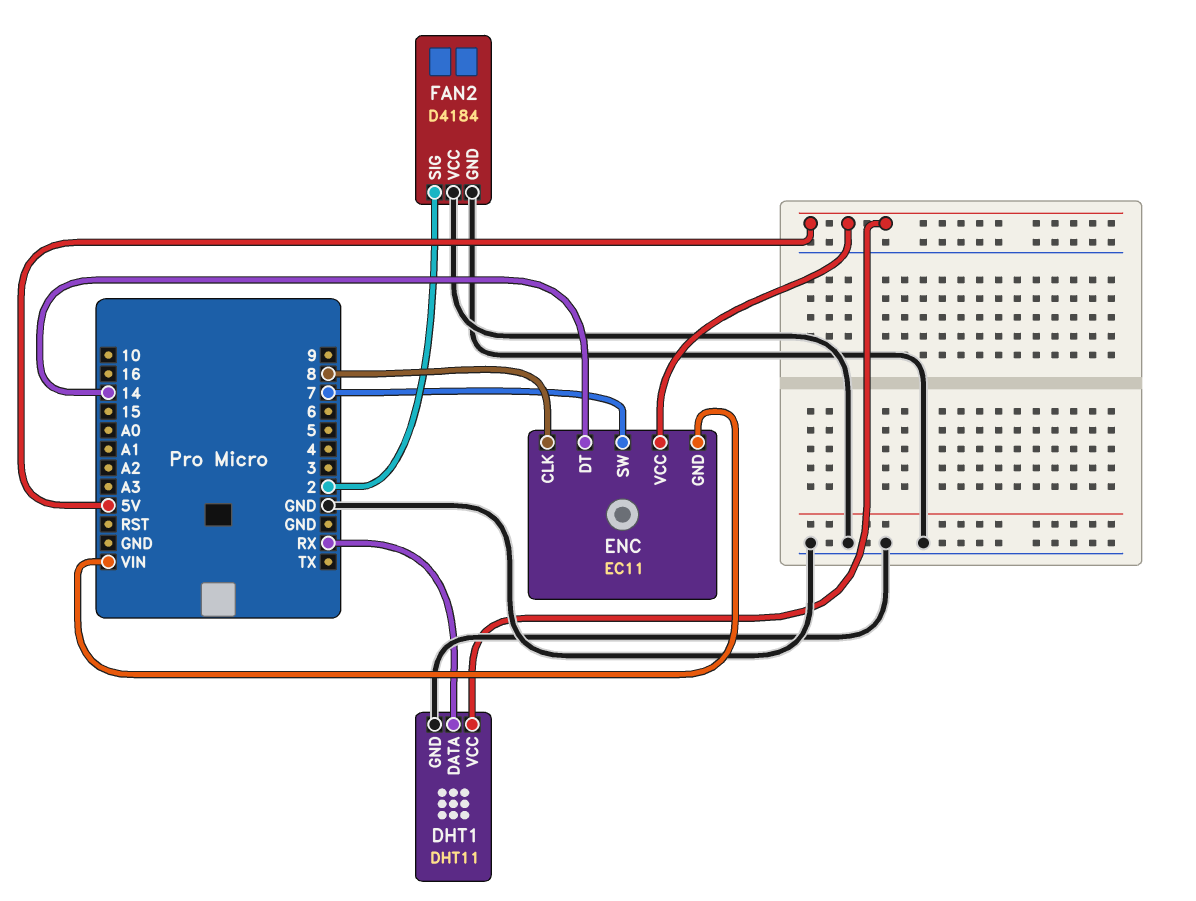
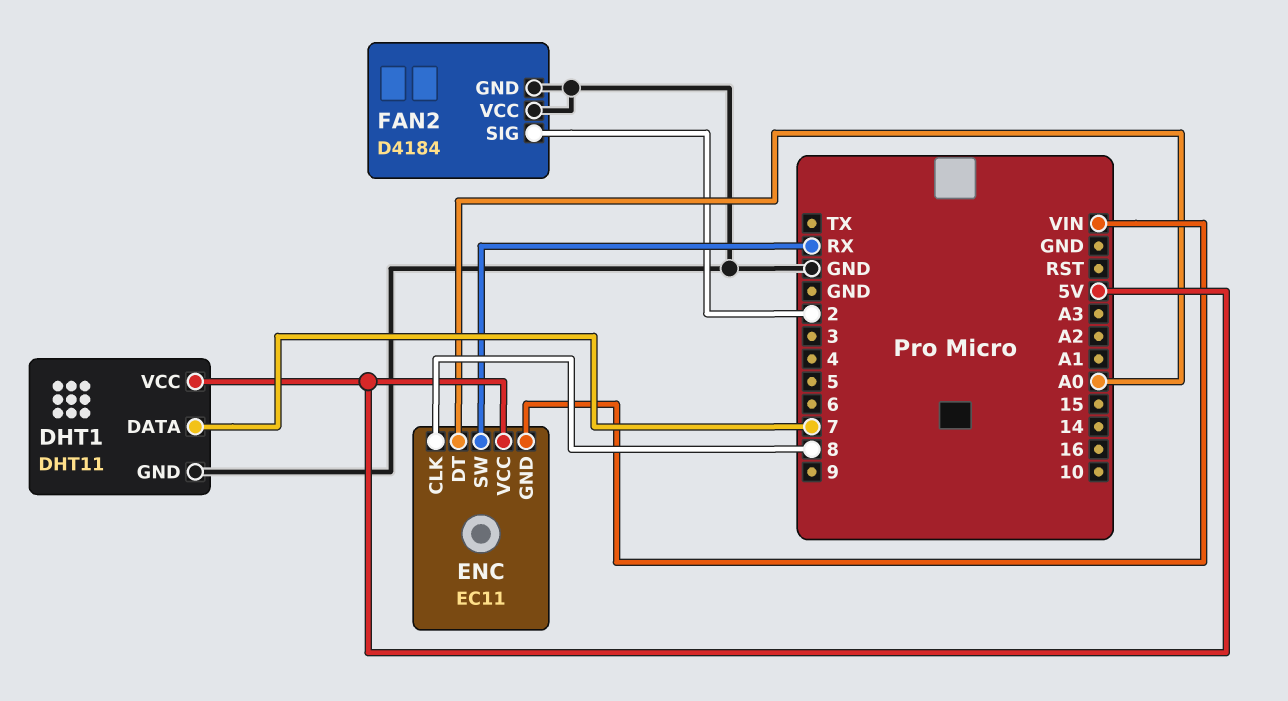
DHT1 pin DATA: RX -> 7
ENC pin DT: 14 -> A0
ENC pin SW: 7 -> RX

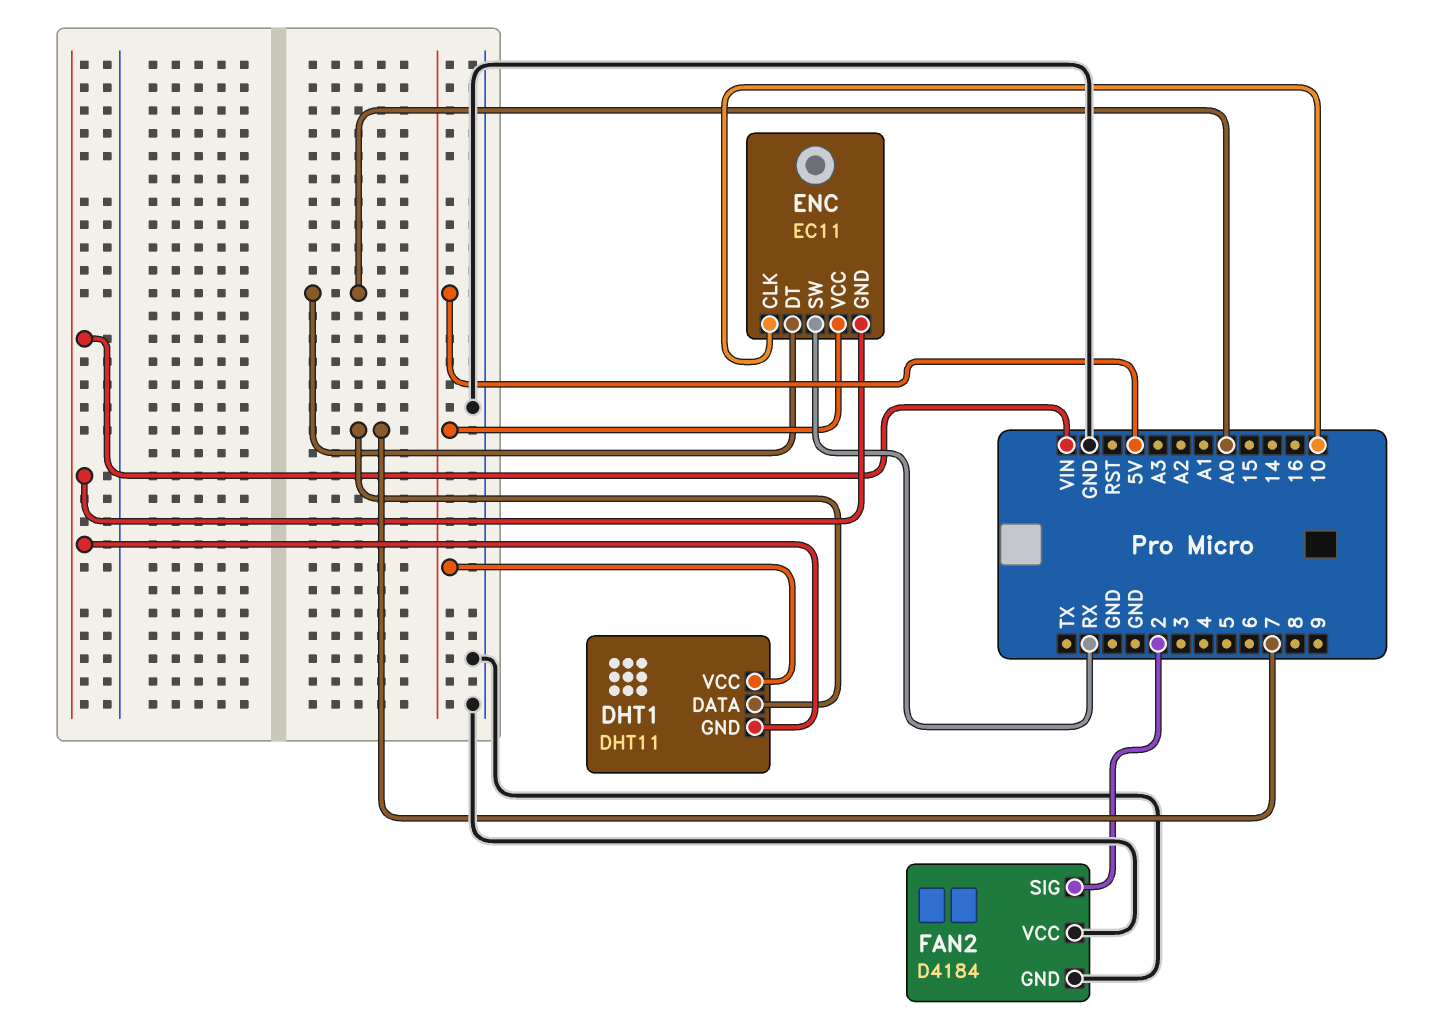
DHT1 pin GND: GND -> VIN
ENC pin CLK: 8 -> 10

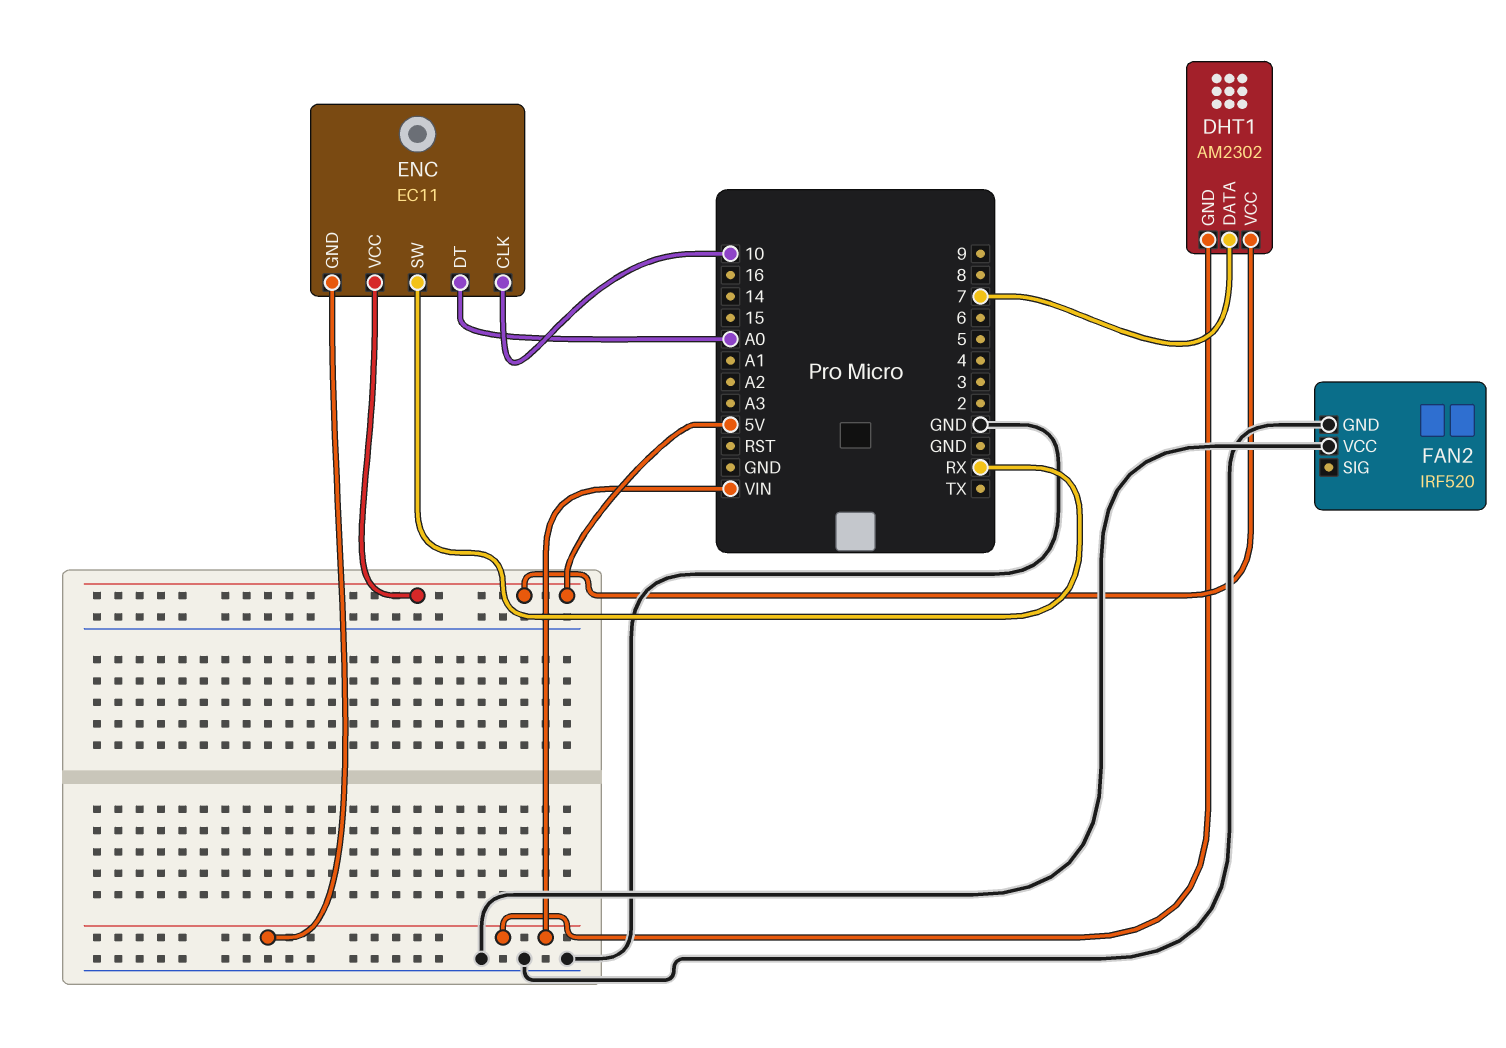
DHT1: DHT11 -> AM2302
FAN2: D4184 -> IRF520
FAN2 pin SIG: 2 -> none

